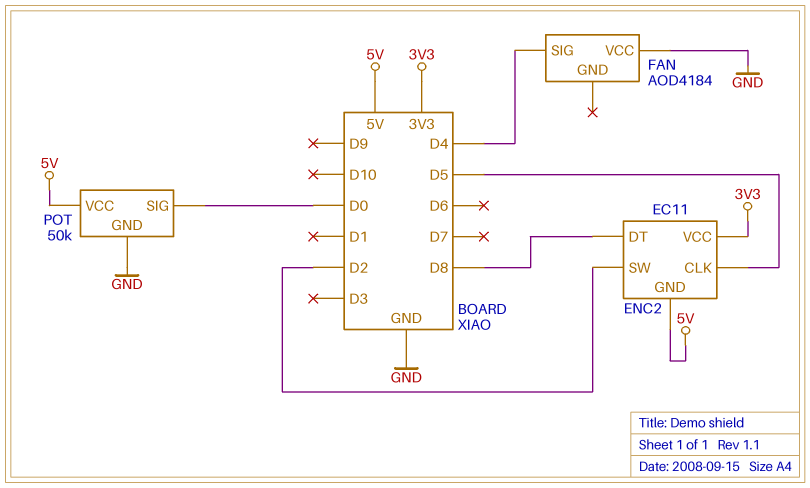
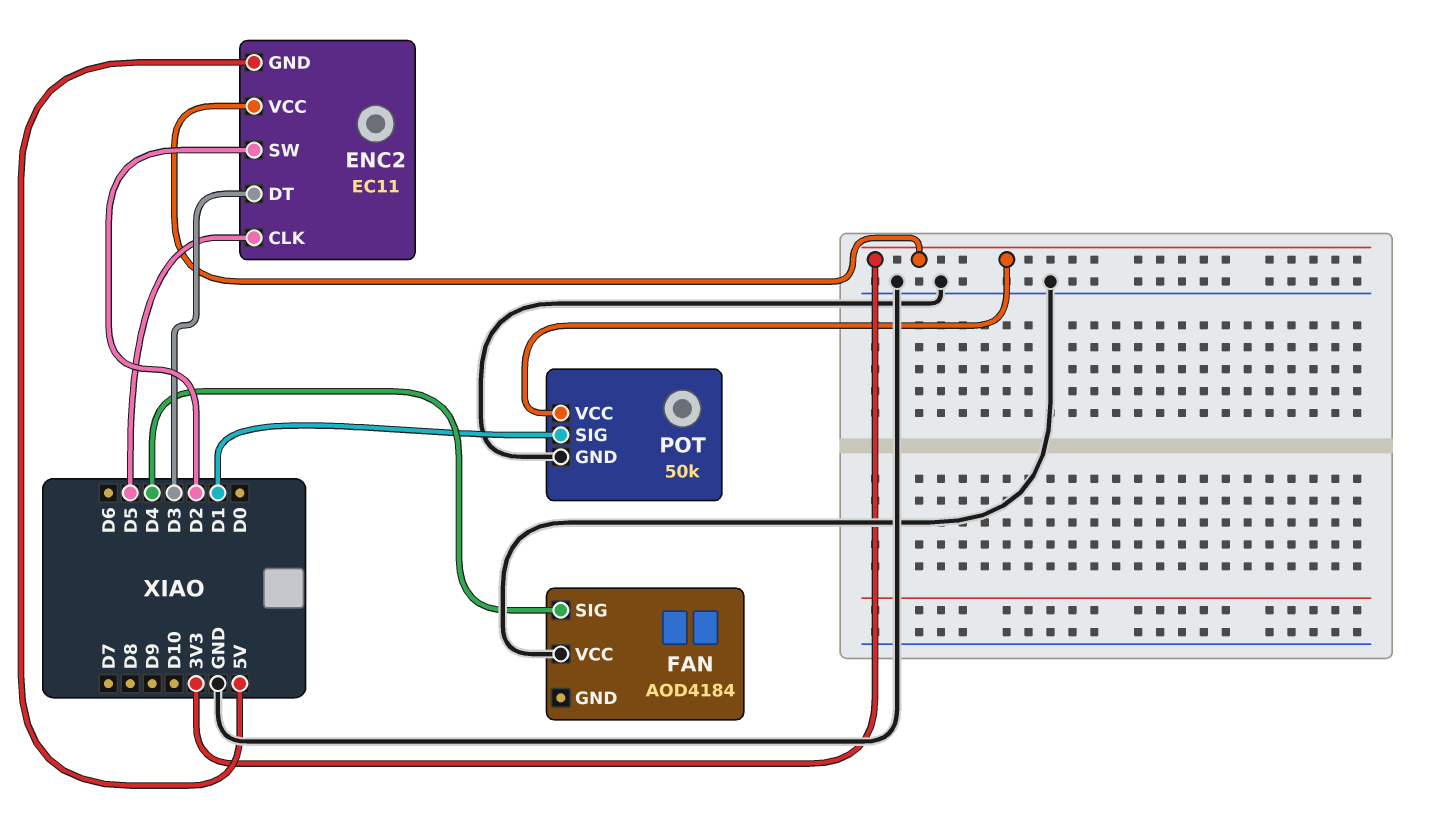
ENC2 pin DT: D8 -> D3
POT pin SIG: D0 -> D1
POT pin VCC: 5V -> 3V3

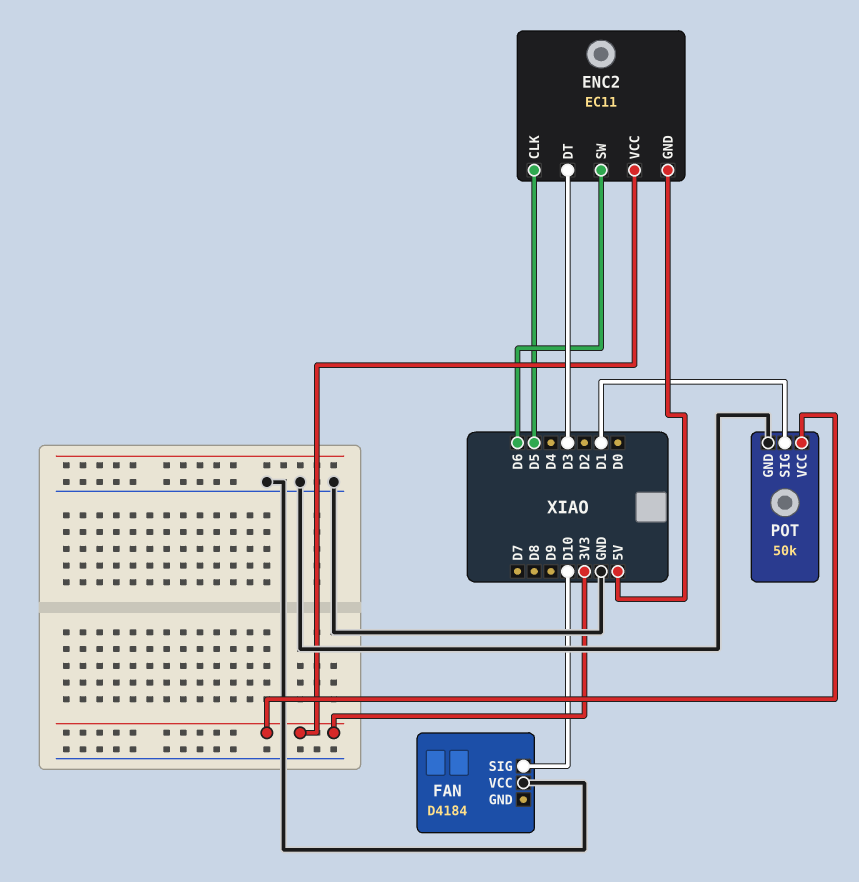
ENC2 pin SW: D2 -> D6
FAN: AOD4184 -> D4184
FAN pin SIG: D4 -> D10

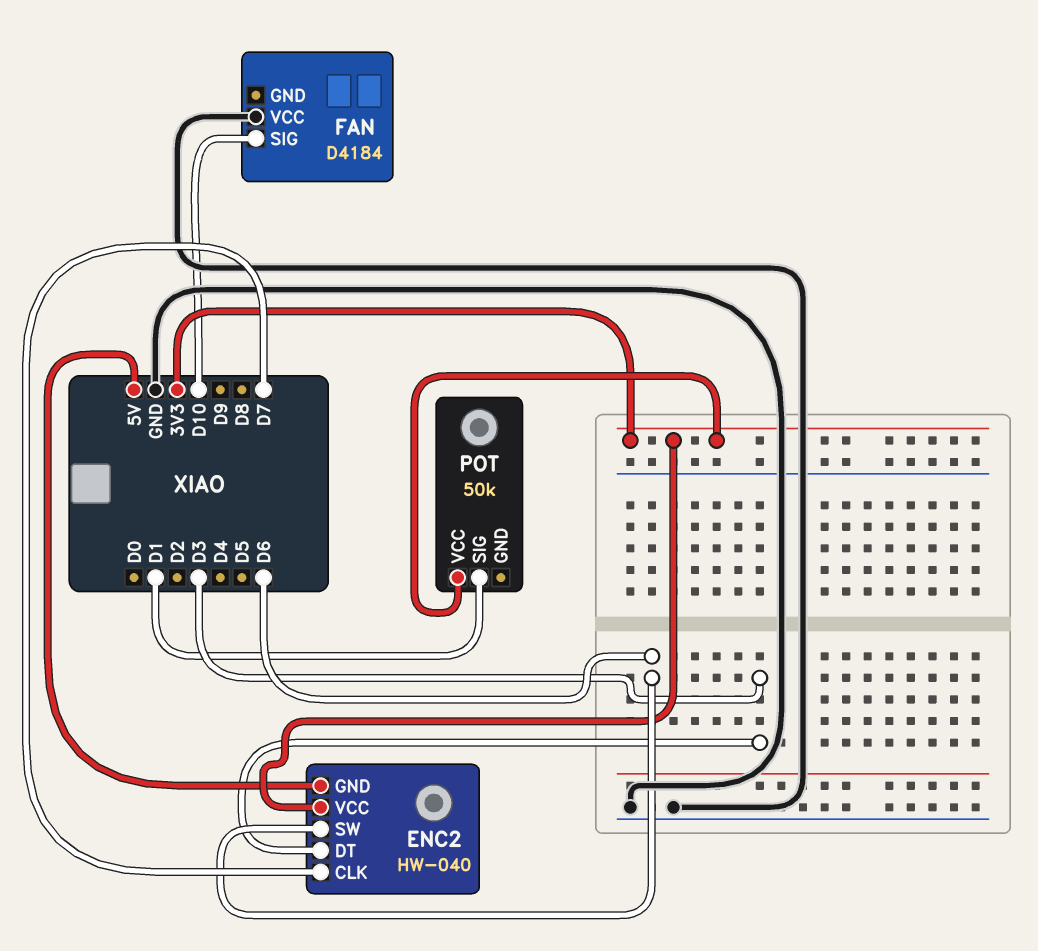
ENC2: EC11 -> HW-040
ENC2 pin CLK: D5 -> D7
POT pin GND: GND -> none

